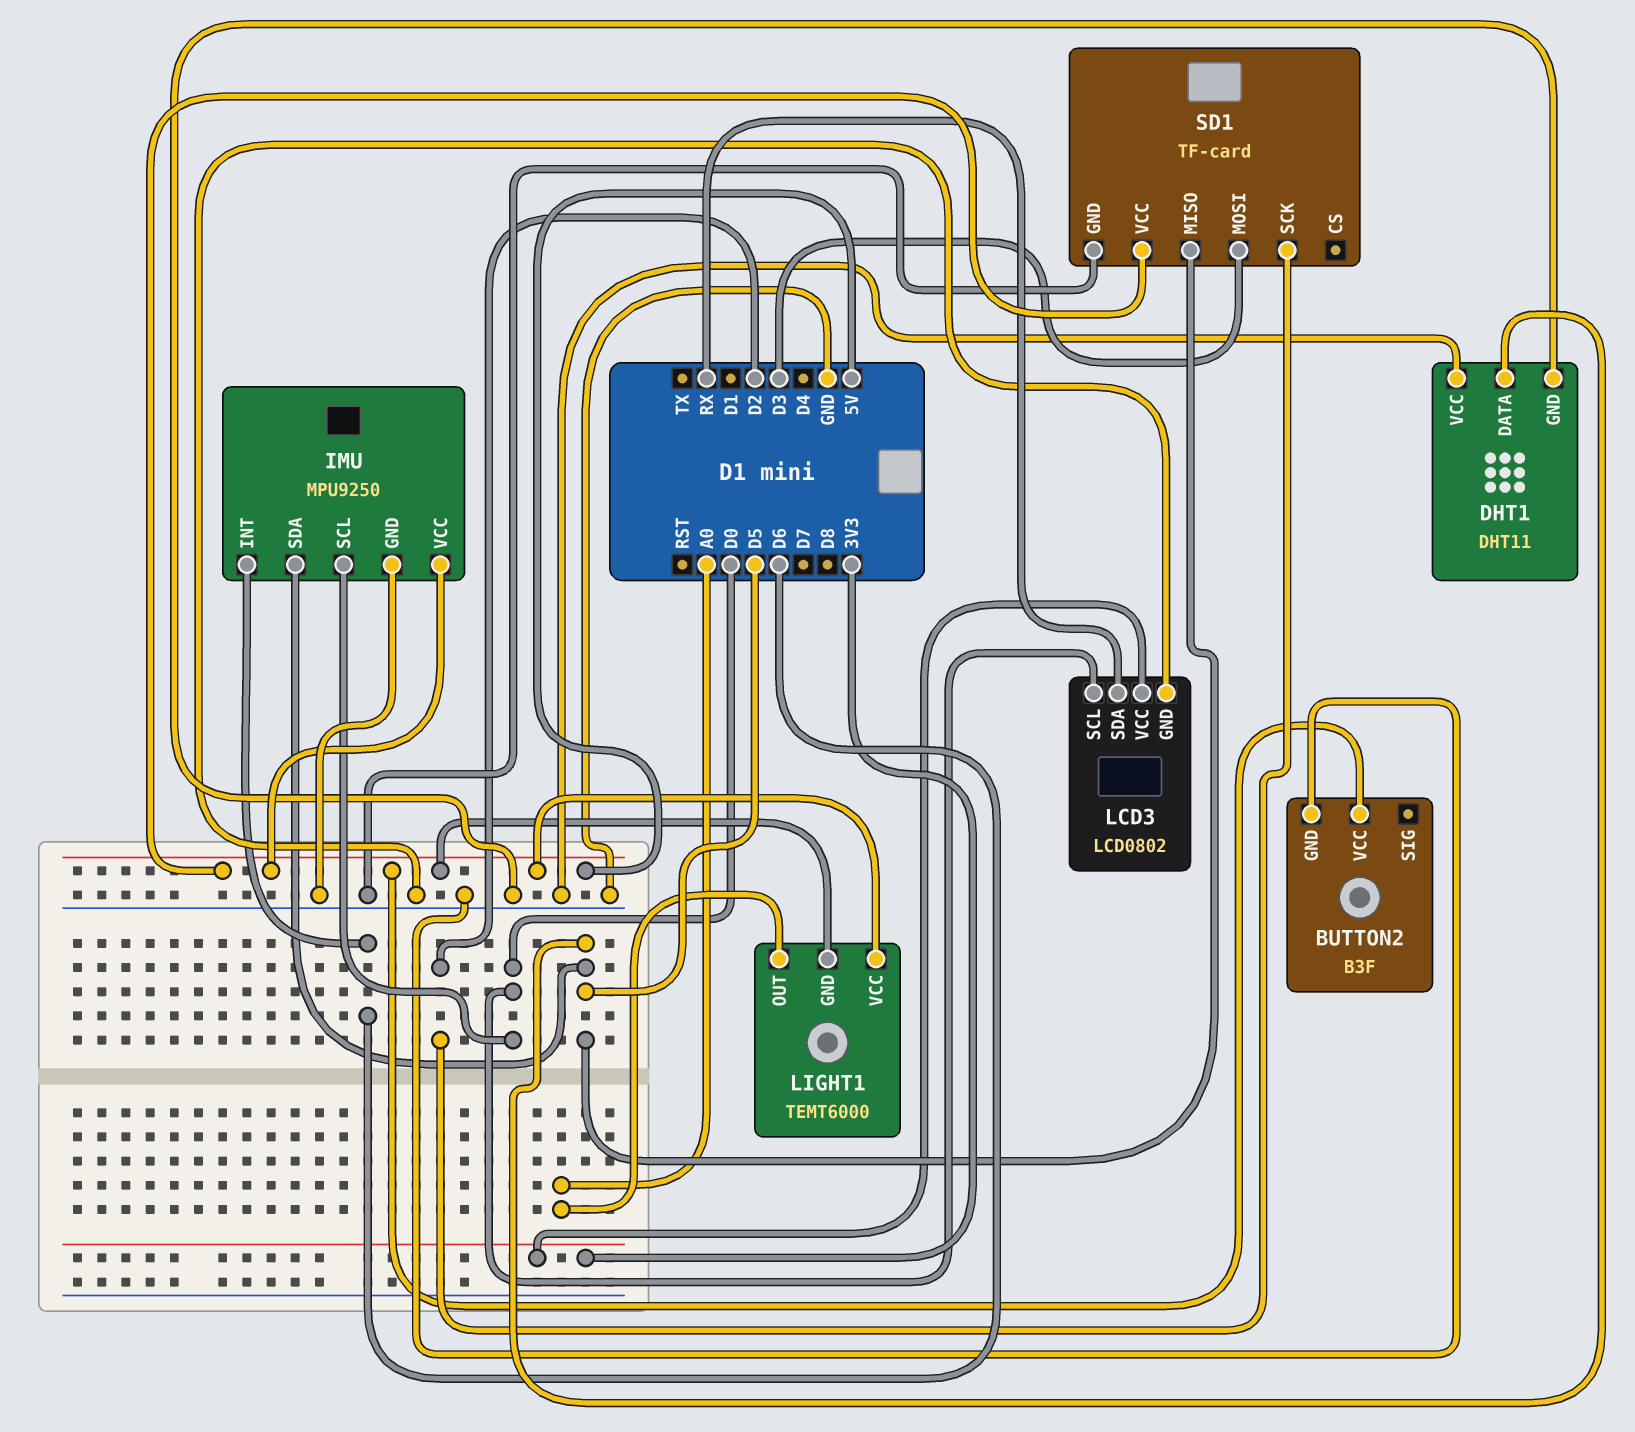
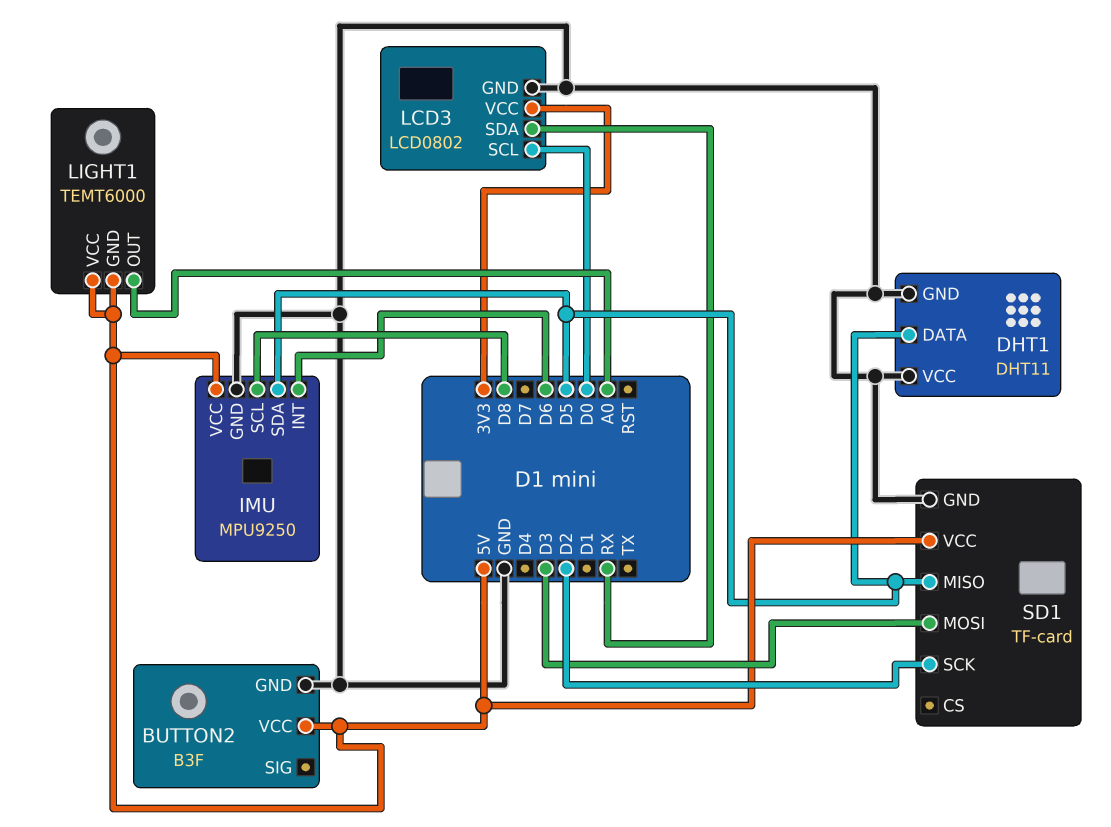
IMU pin SCL: D0 -> D8

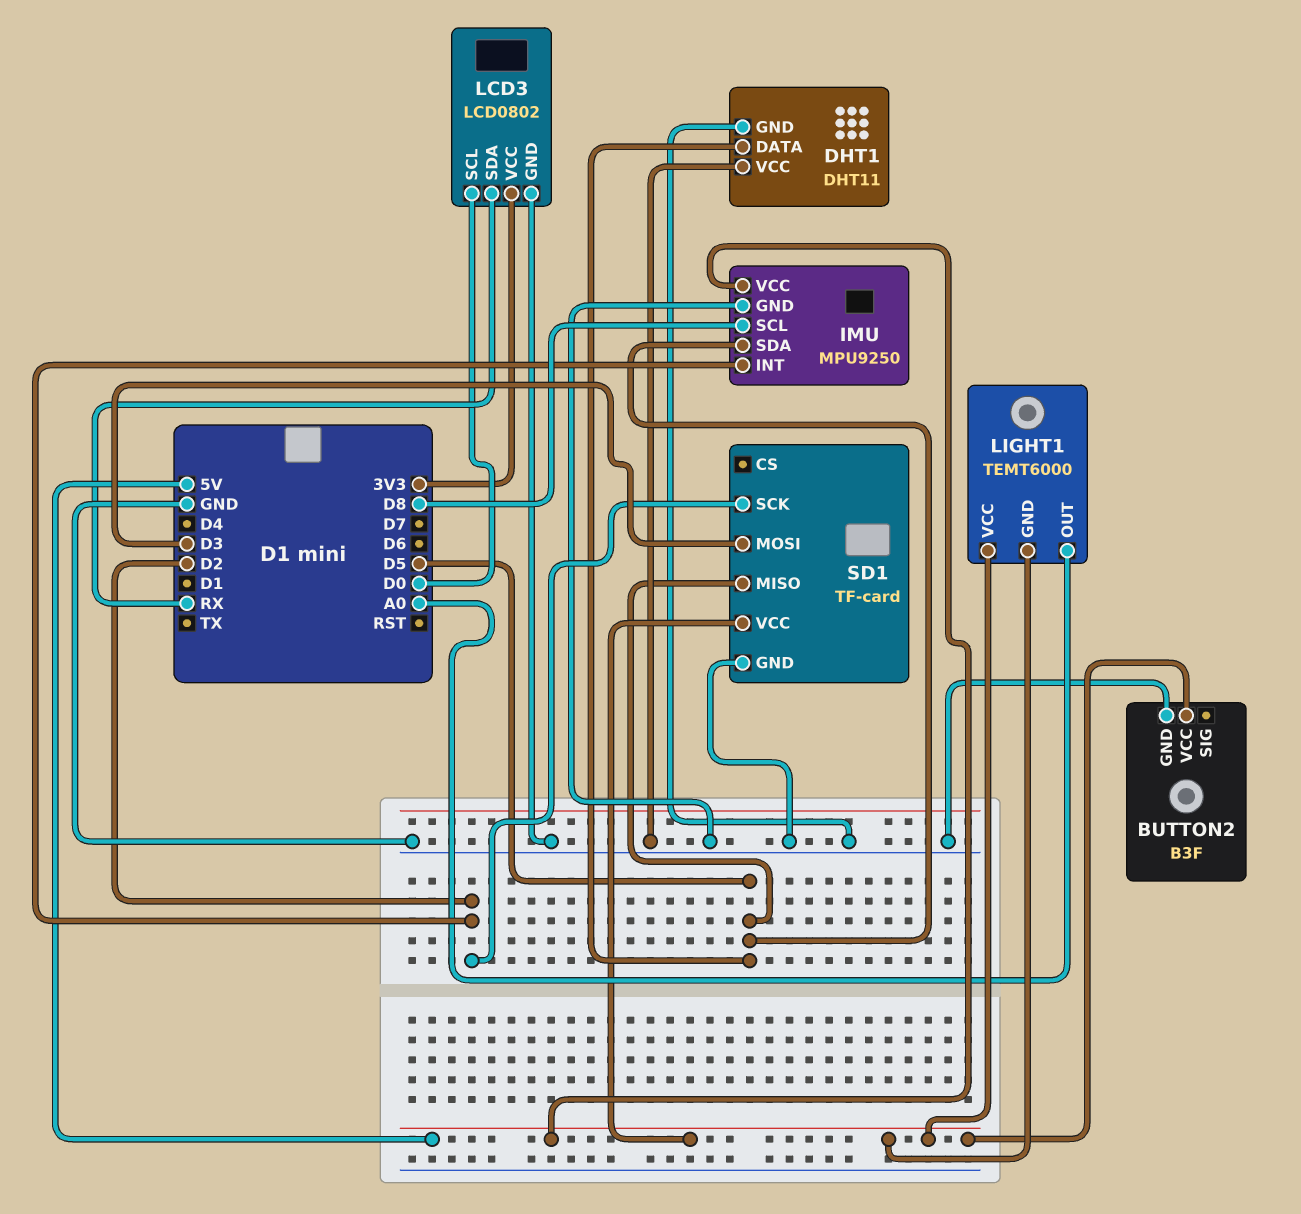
IMU pin INT: D6 -> D2

